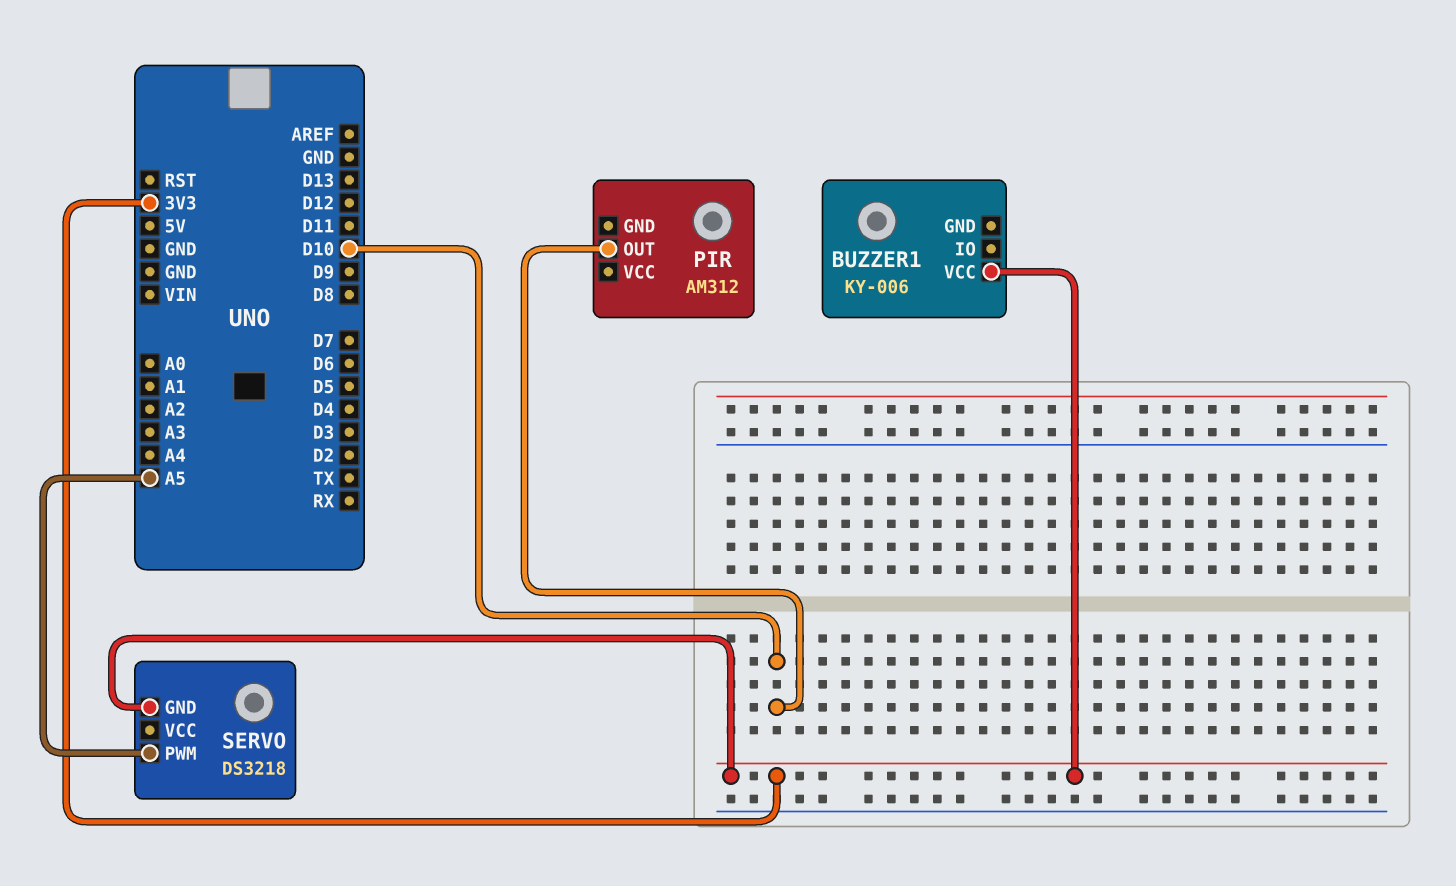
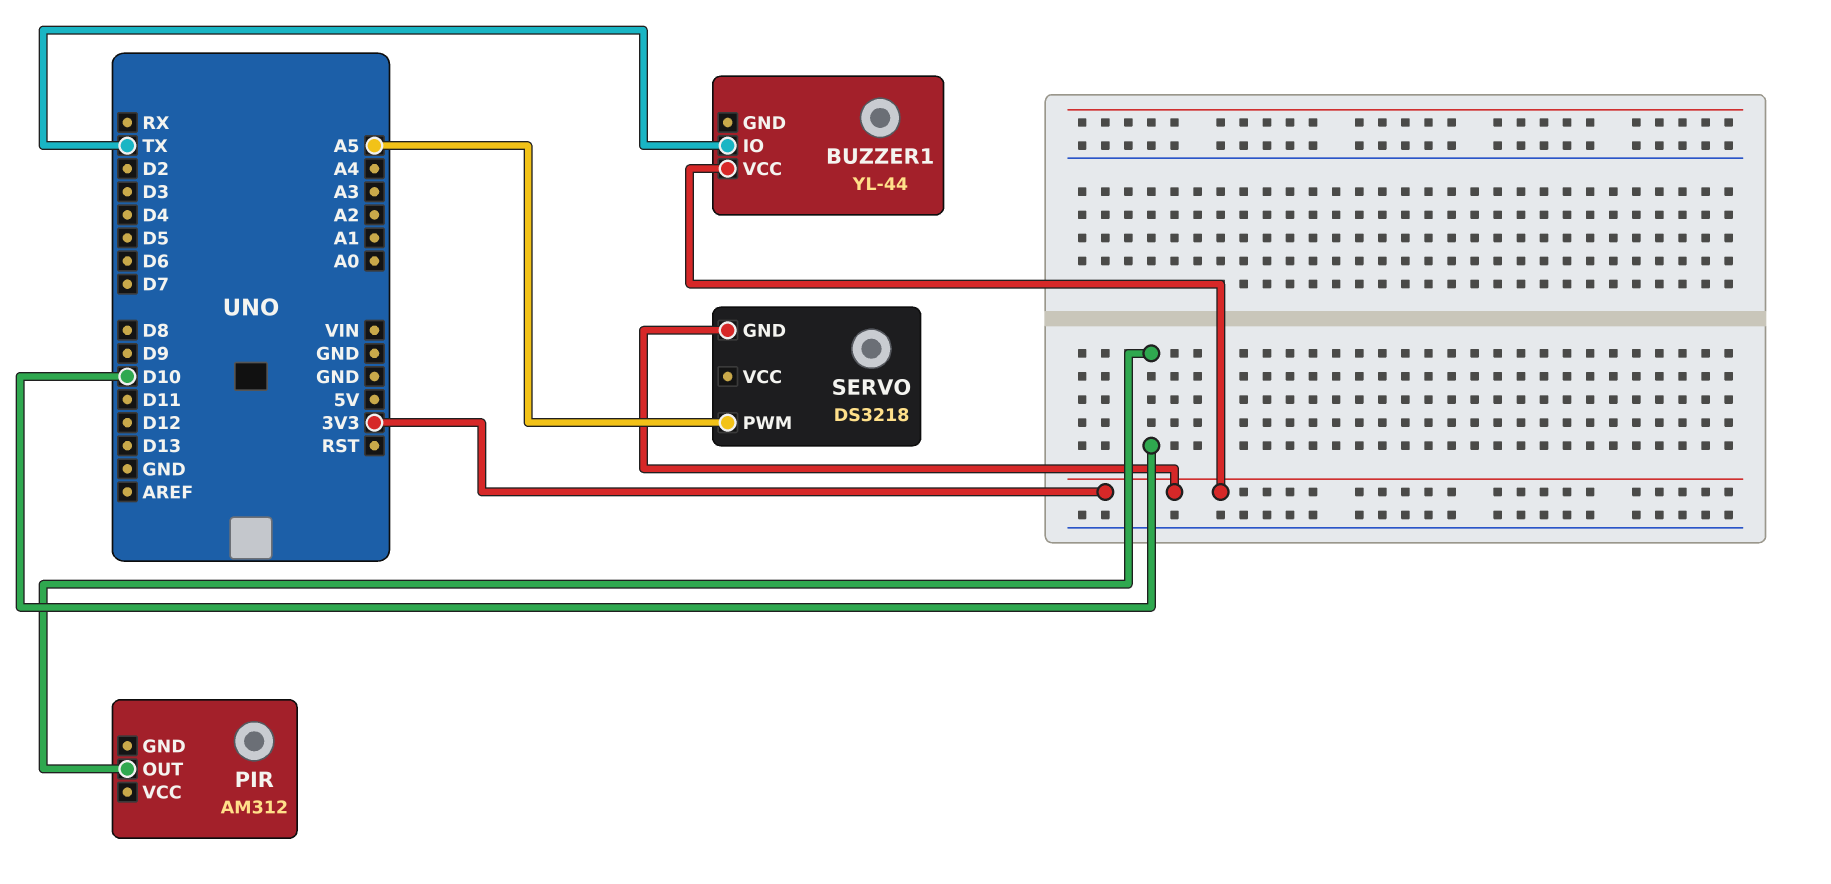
BUZZER1: KY-006 -> YL-44
BUZZER1 pin IO: none -> TX

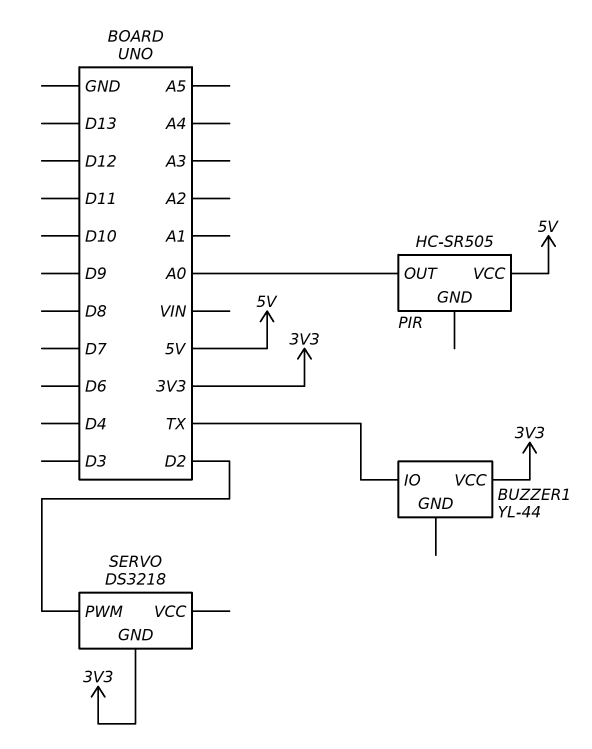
PIR: AM312 -> HC-SR505
PIR pin OUT: D10 -> A0
PIR pin VCC: none -> 5V
SERVO pin PWM: A5 -> D2

